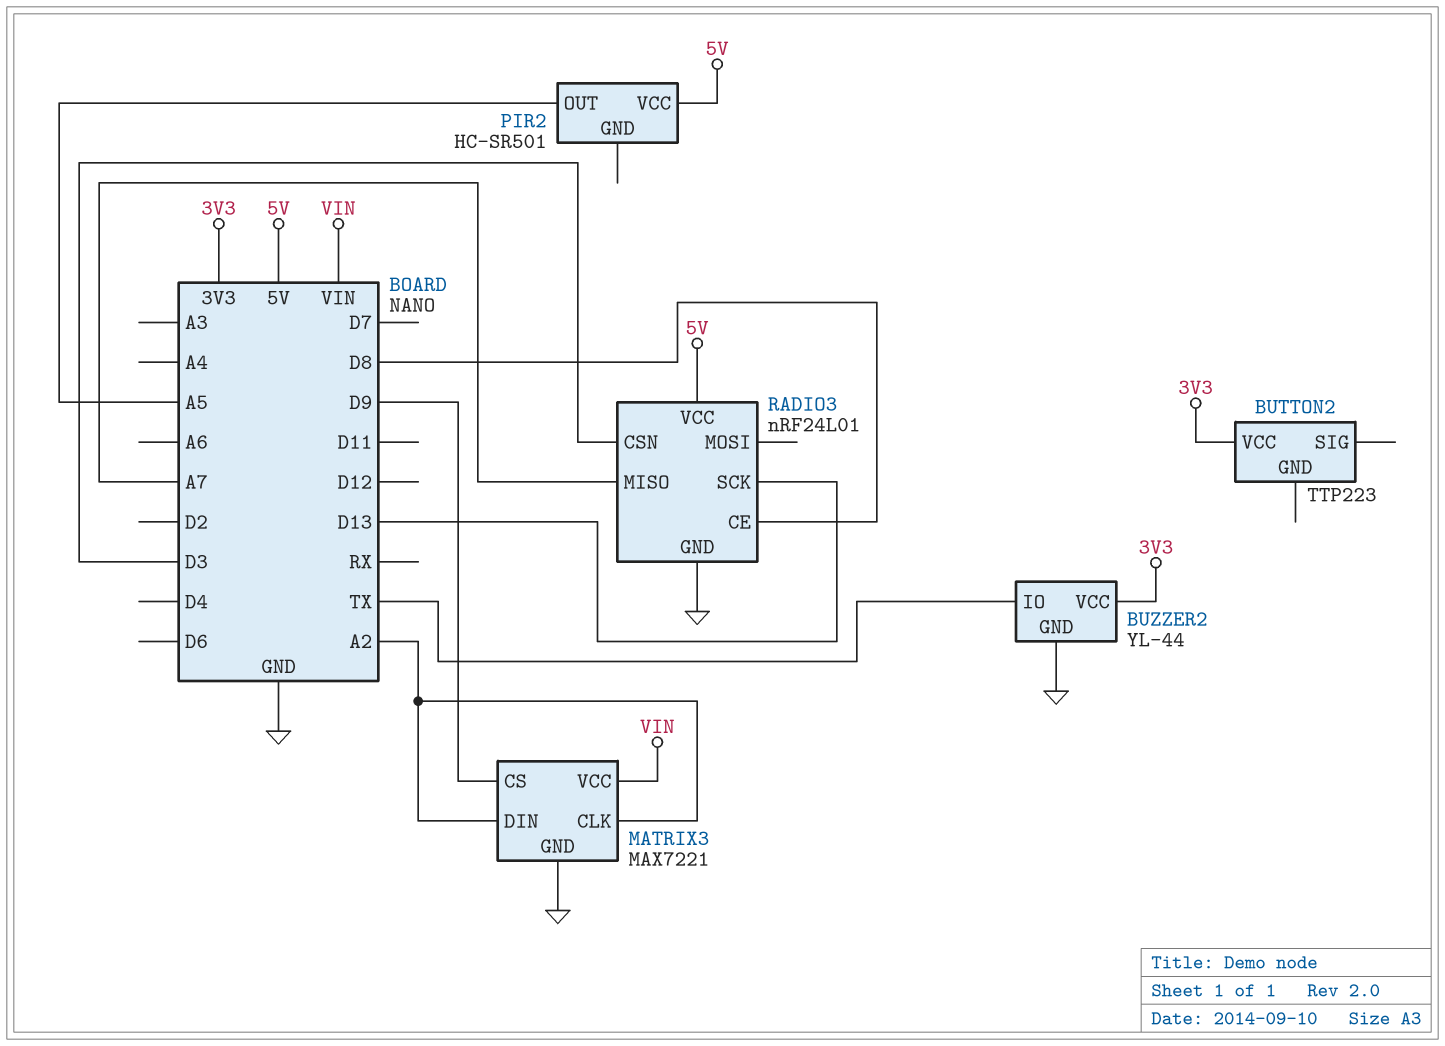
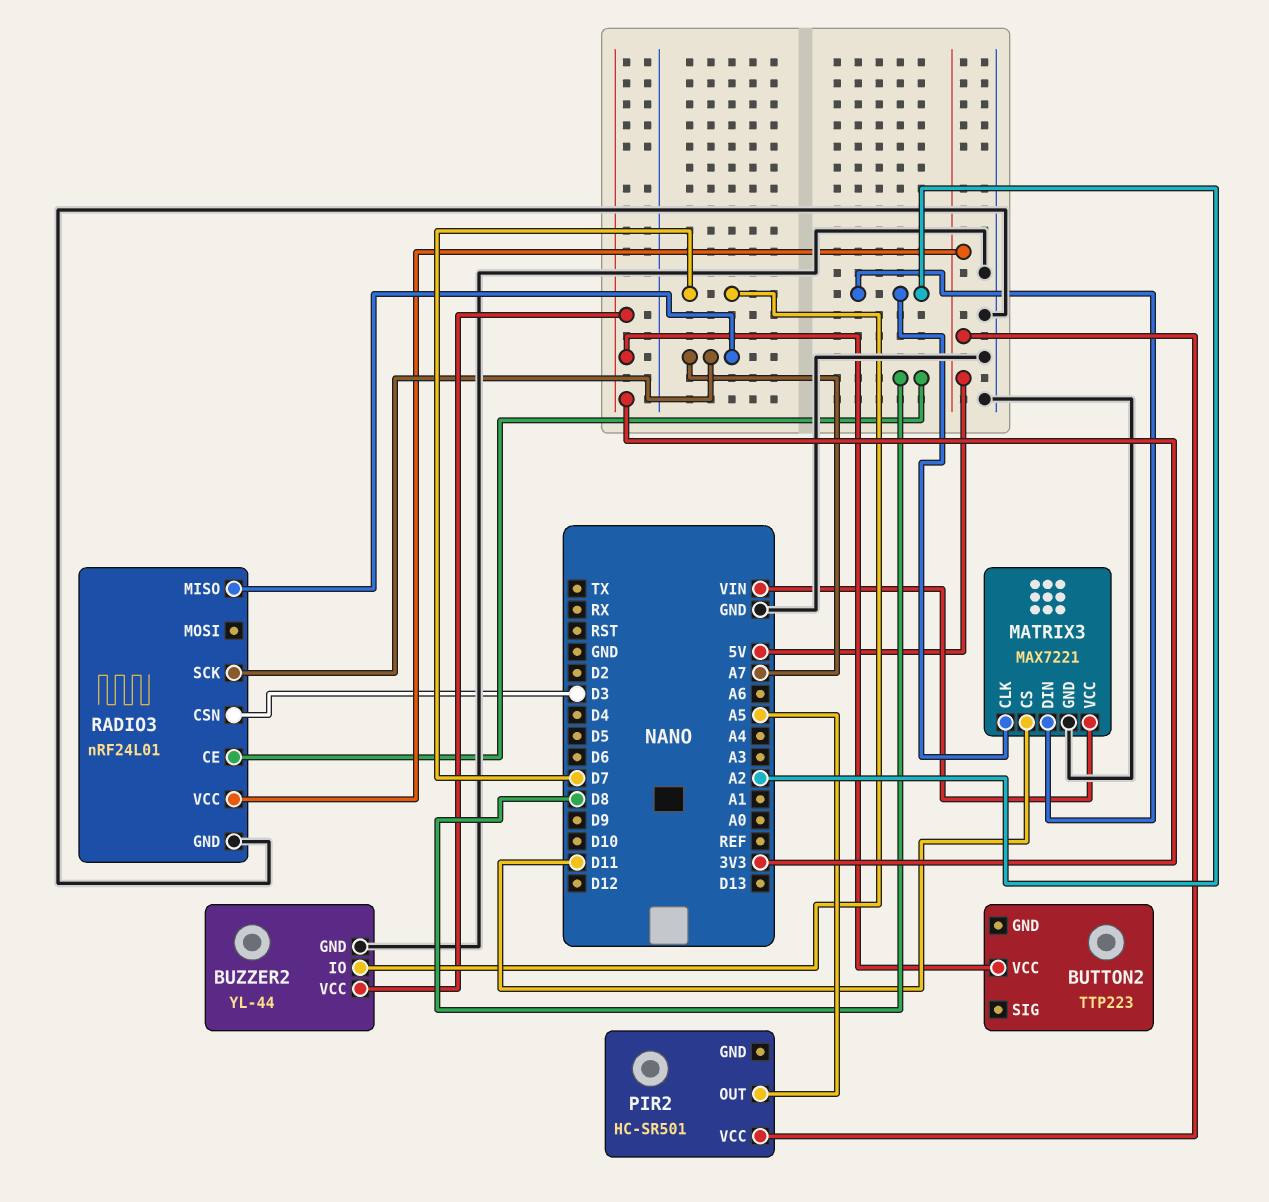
BUZZER2 pin IO: TX -> D7
MATRIX3 pin CS: D9 -> D11
RADIO3 pin SCK: D13 -> A7

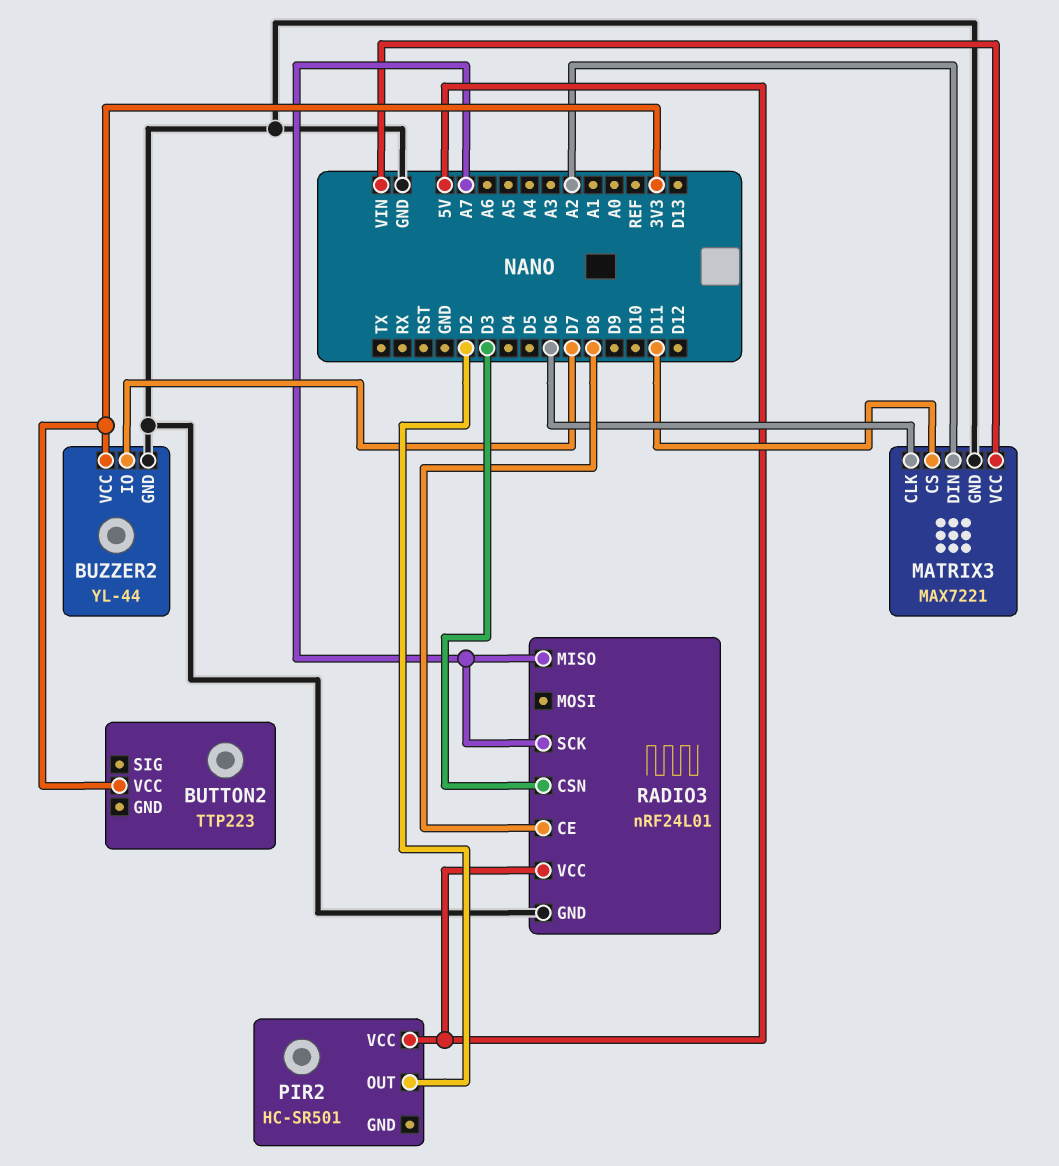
MATRIX3 pin CLK: A2 -> D6
PIR2 pin OUT: A5 -> D2

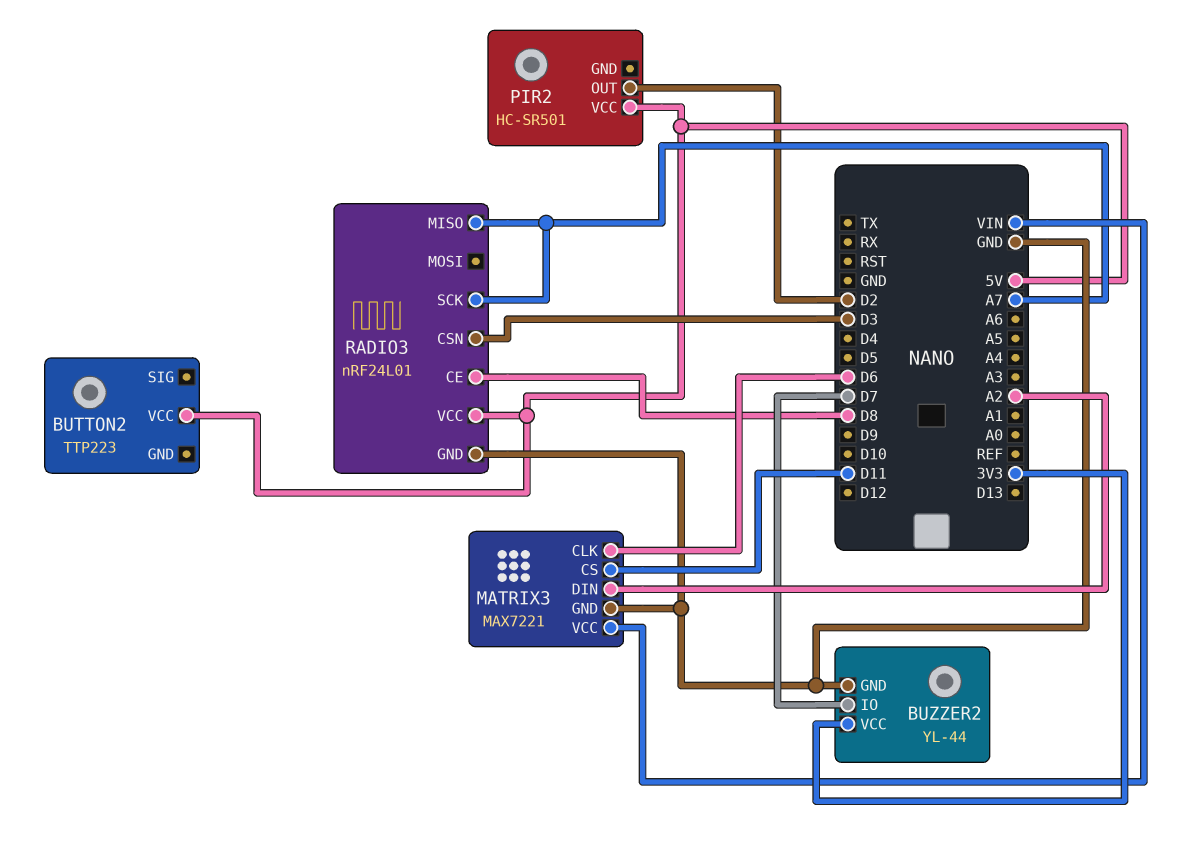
BUTTON2 pin VCC: 3V3 -> 5V

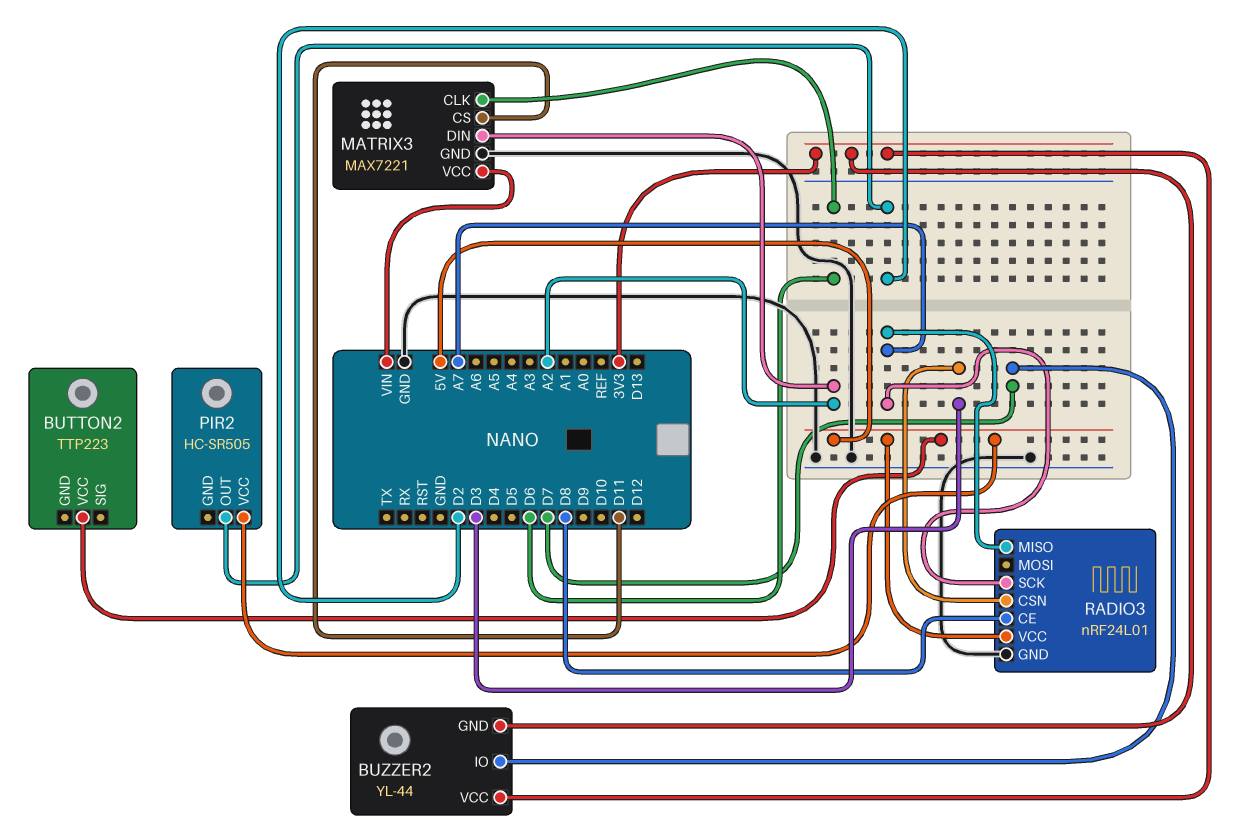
BUZZER2 pin GND: GND -> 3V3
PIR2: HC-SR501 -> HC-SR505

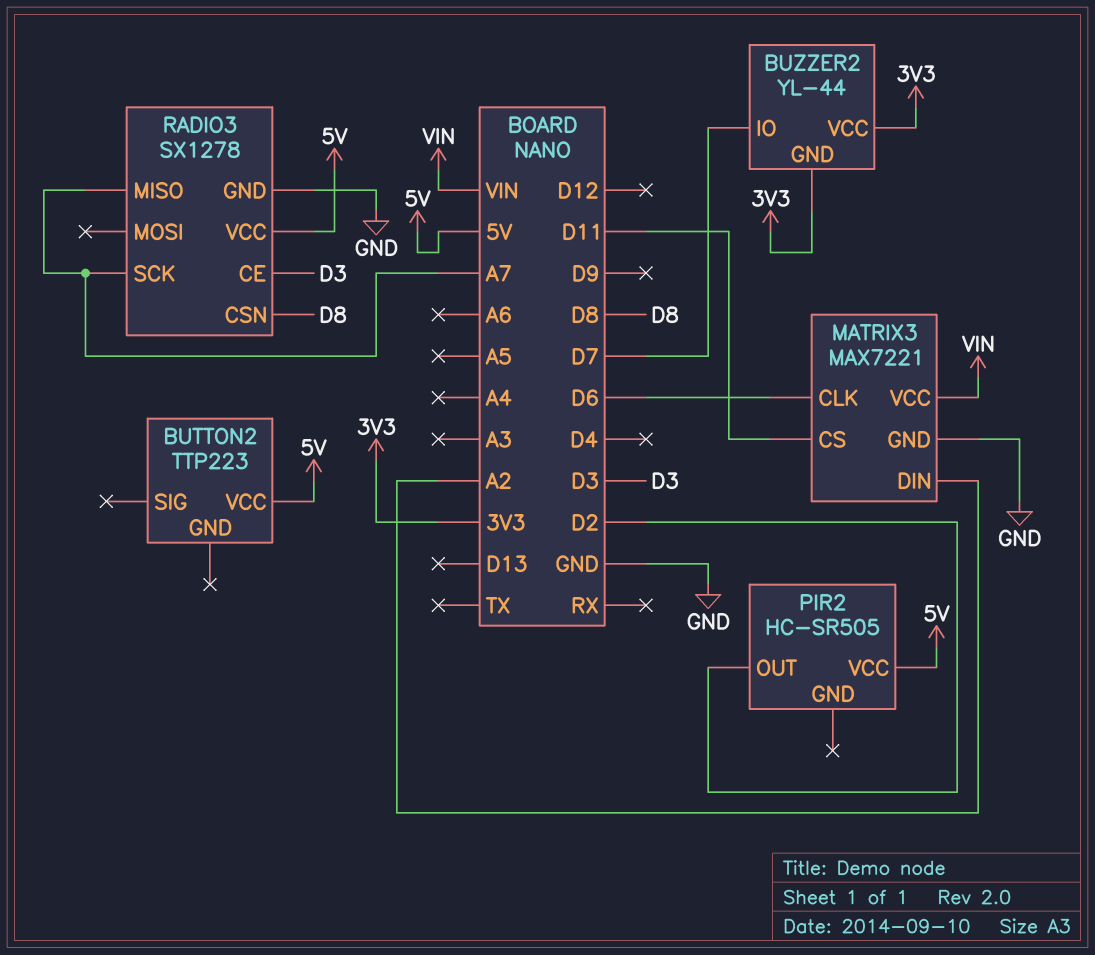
RADIO3: nRF24L01 -> SX1278
RADIO3 pin CE: D8 -> D3
RADIO3 pin CSN: D3 -> D8

